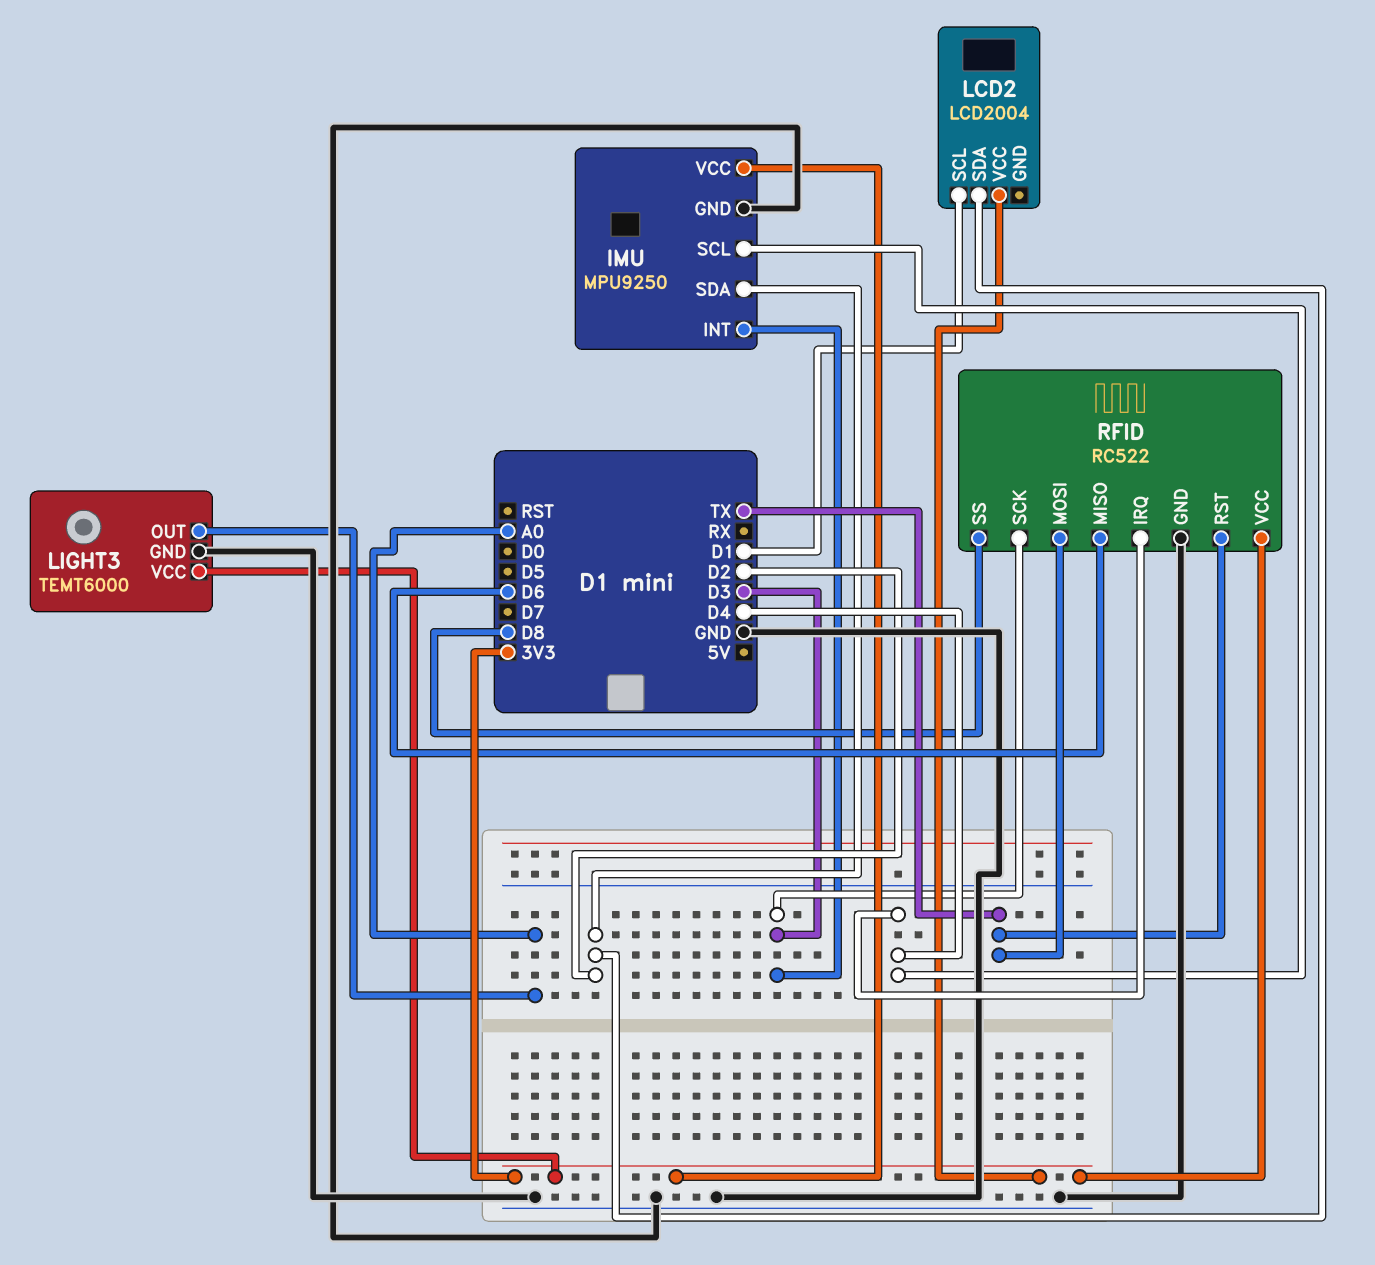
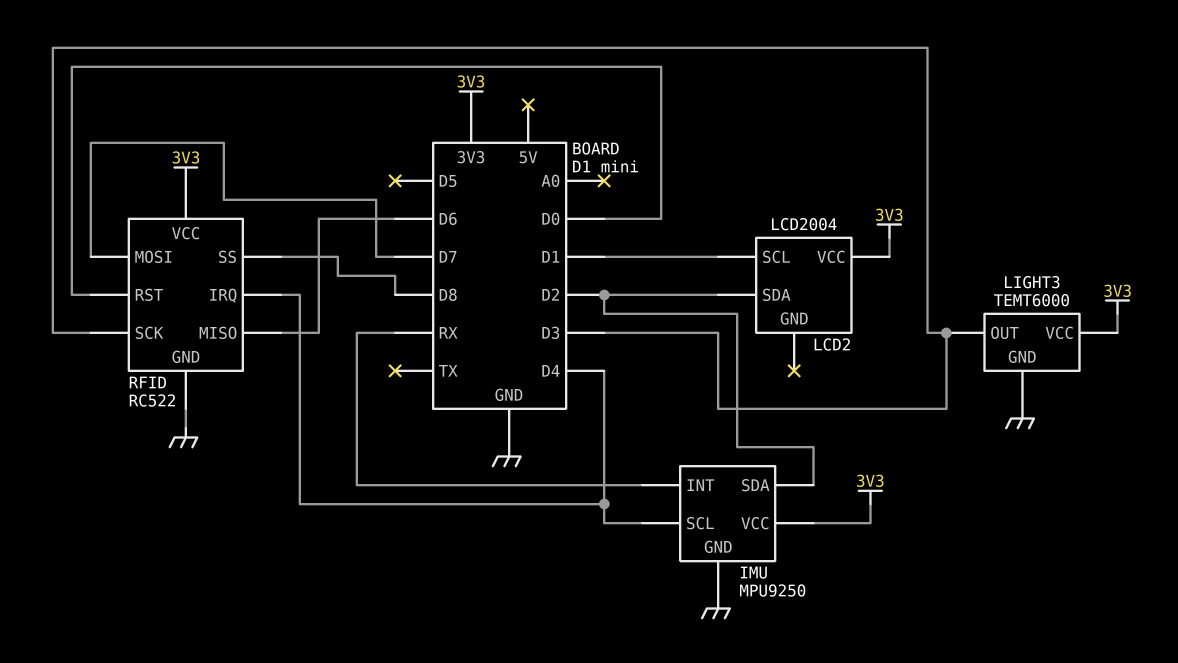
IMU pin INT: D3 -> RX
LIGHT3 pin OUT: A0 -> D3
RFID pin MOSI: TX -> D7
RFID pin RST: TX -> D0

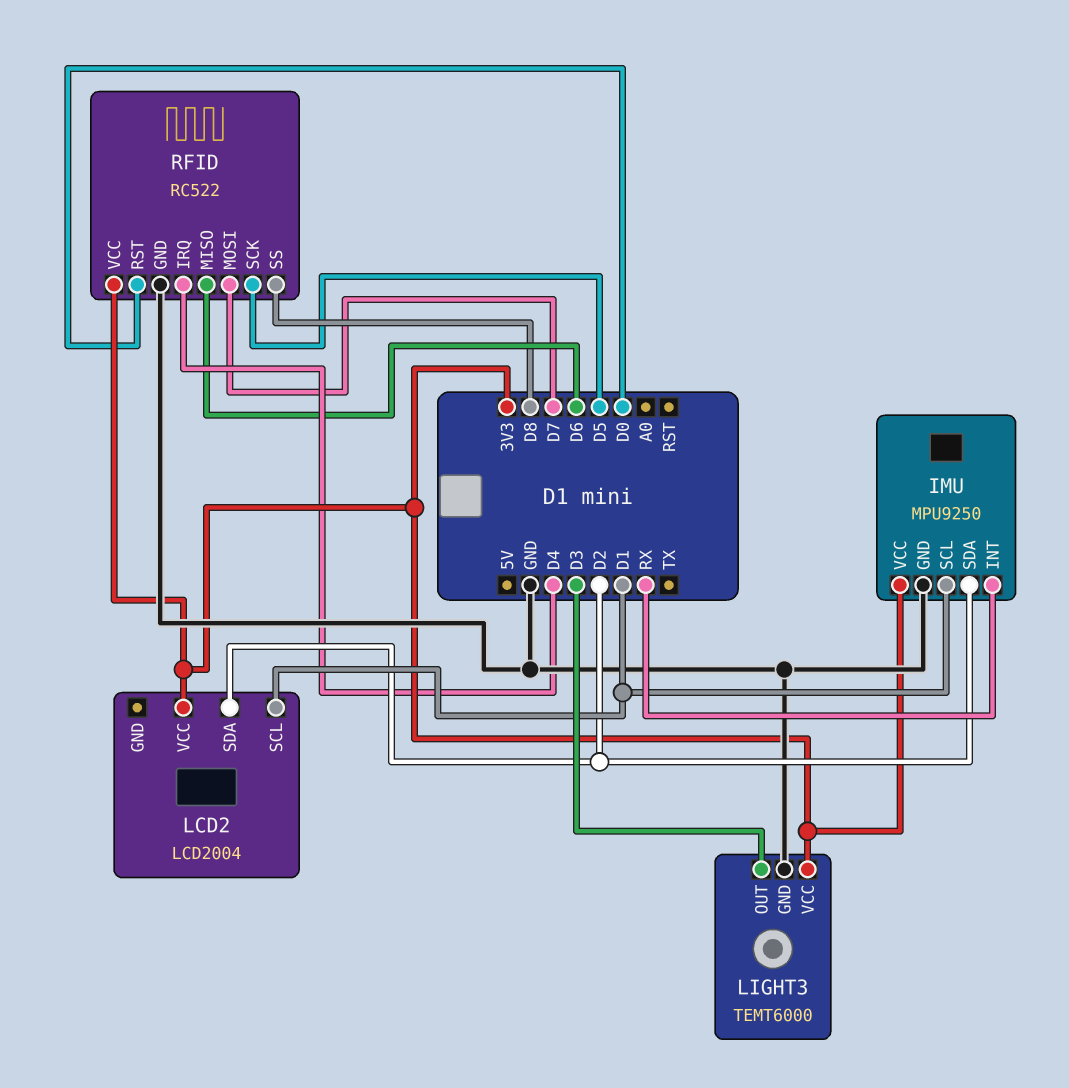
IMU pin SCL: D4 -> D1
RFID pin SCK: D3 -> D5

